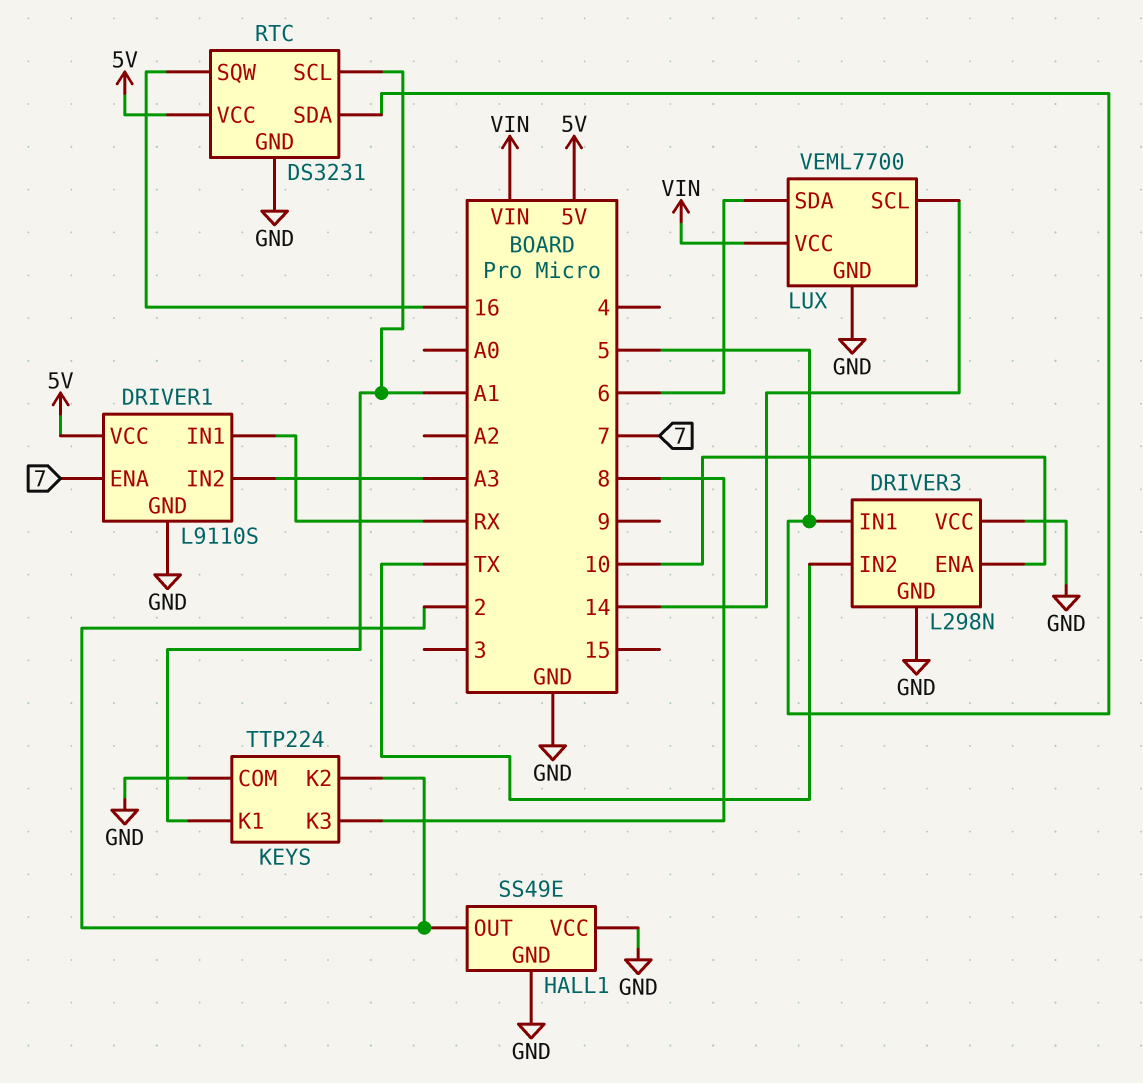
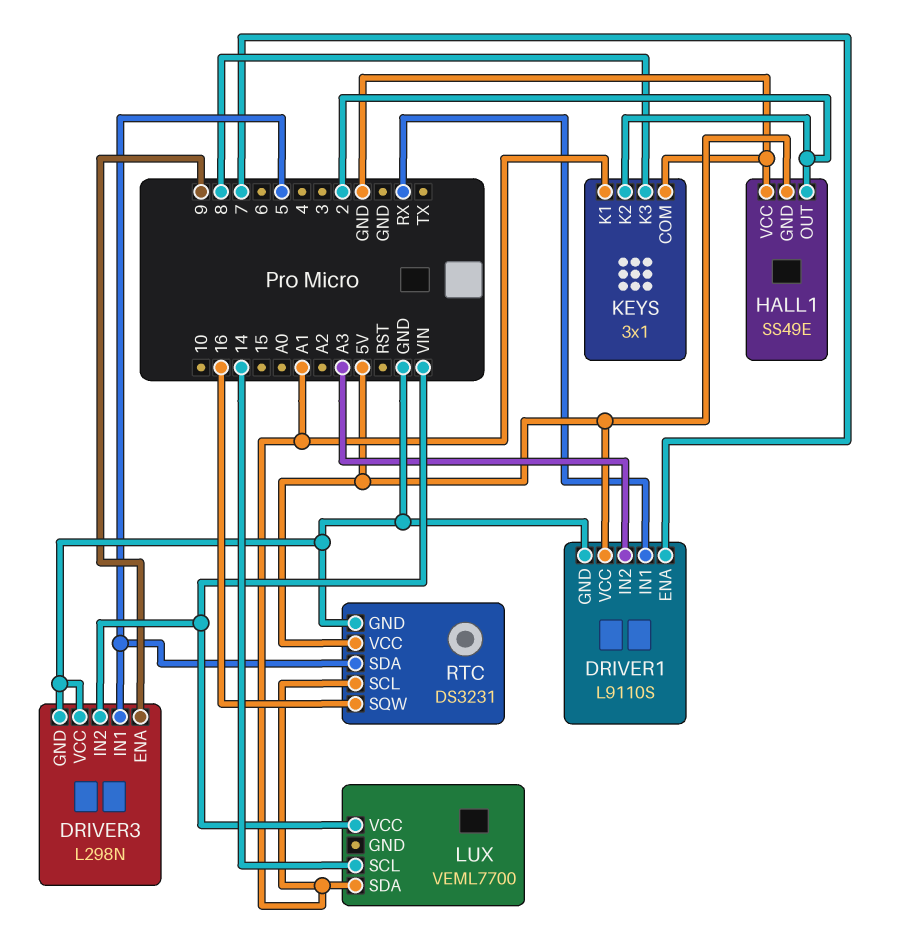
DRIVER3 pin ENA: 10 -> 9
DRIVER3 pin IN2: TX -> VIN
HALL1 pin GND: GND -> 5V
KEYS: TTP224 -> 3x1
LUX pin GND: GND -> none
LUX pin SDA: 6 -> A1

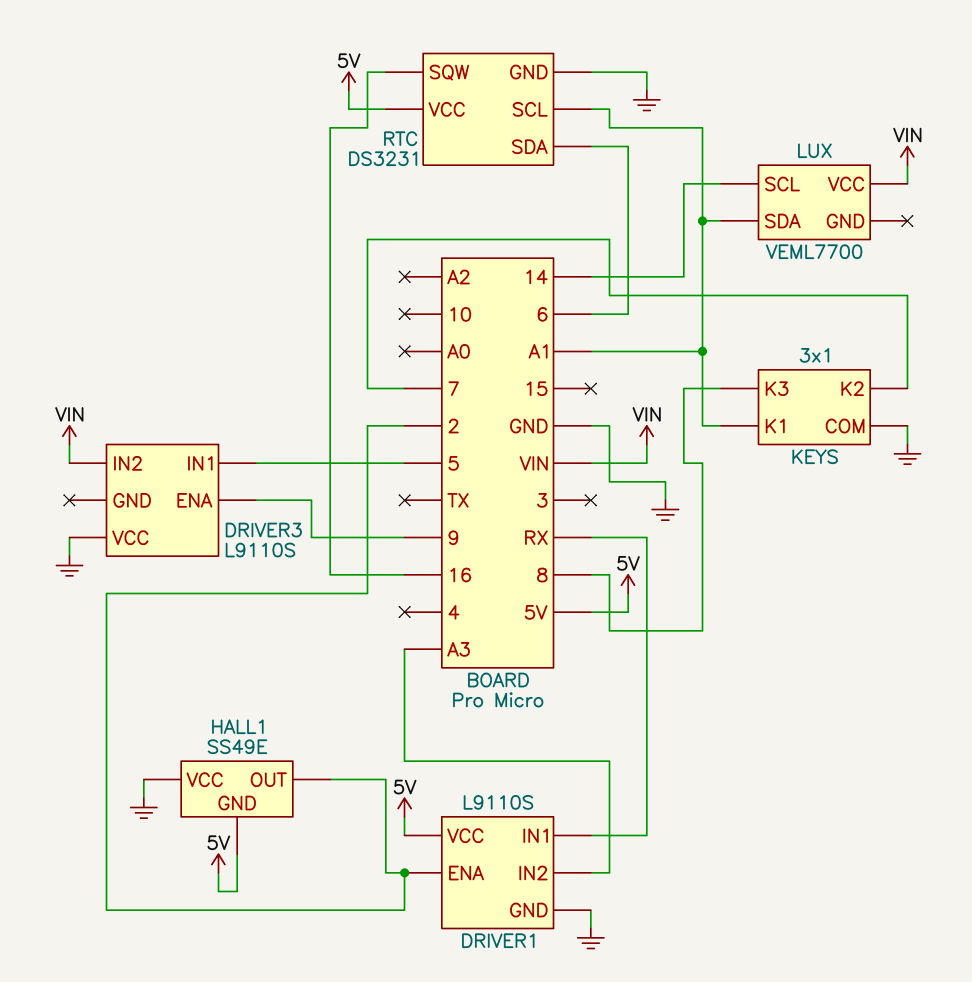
DRIVER1 pin ENA: 7 -> 2
DRIVER3: L298N -> L9110S
DRIVER3 pin GND: GND -> none
KEYS pin K2: 2 -> 7
RTC pin SDA: 5 -> 6

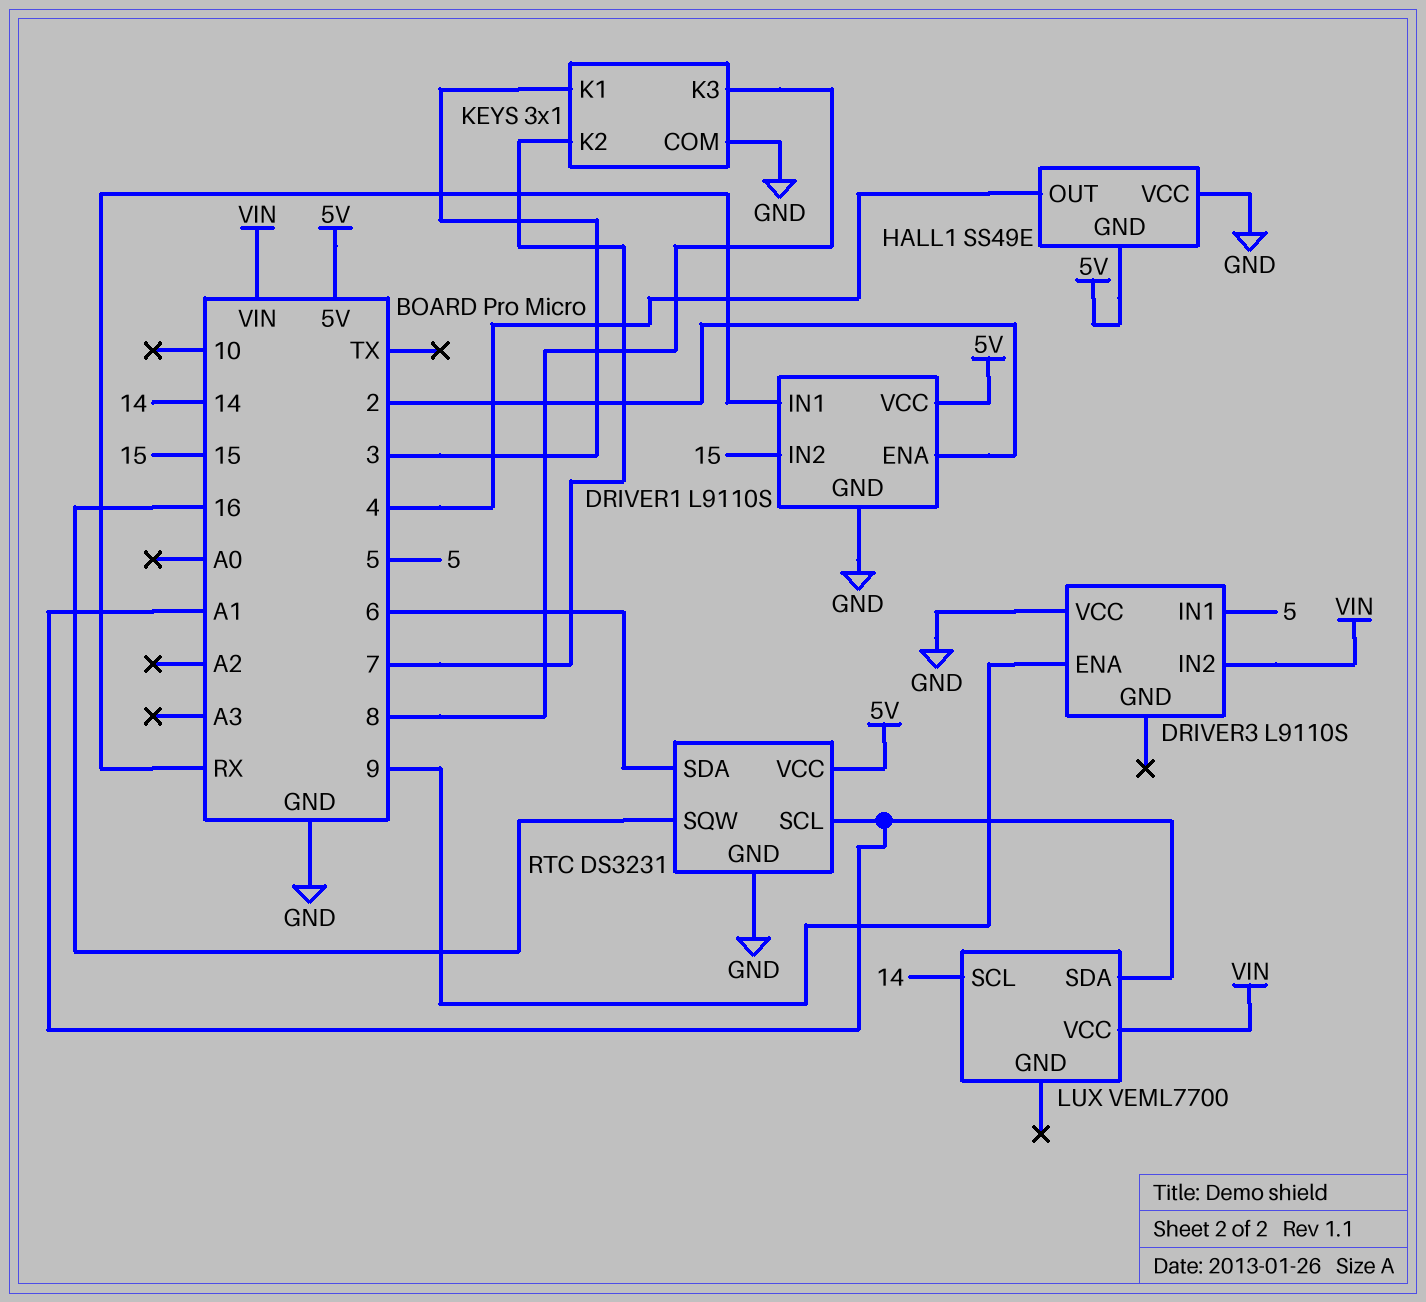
DRIVER1 pin IN2: A3 -> 15
HALL1 pin OUT: 2 -> 4
KEYS pin K1: A1 -> 3

